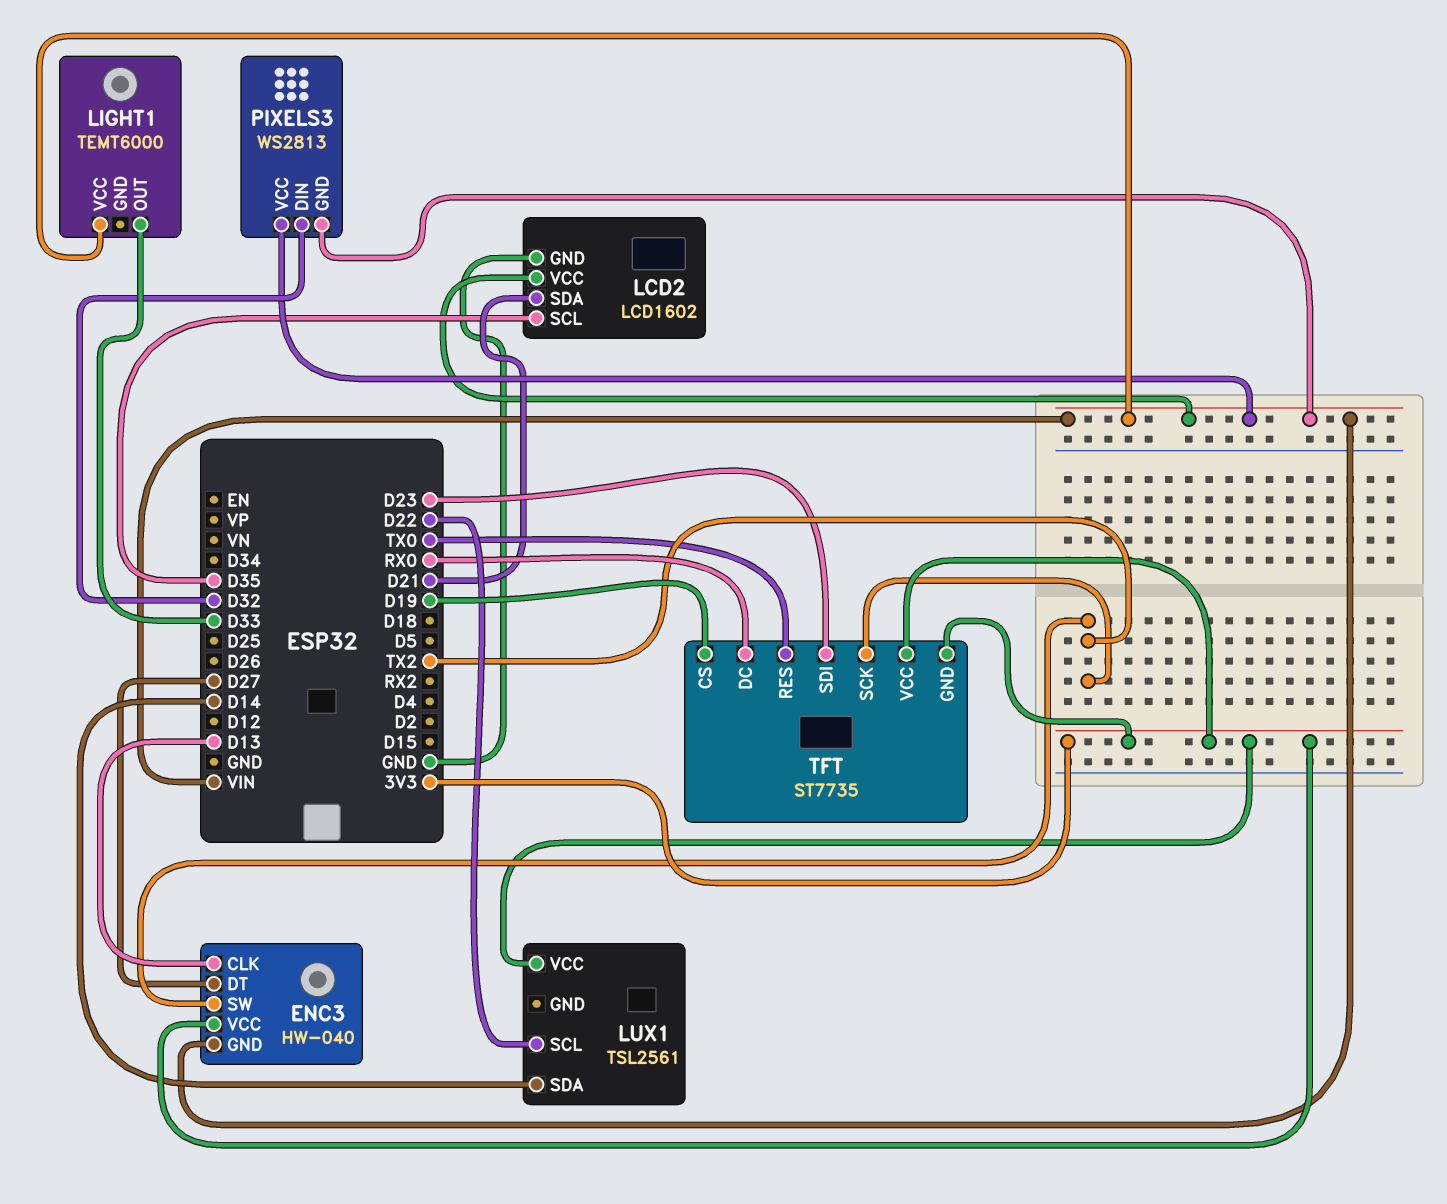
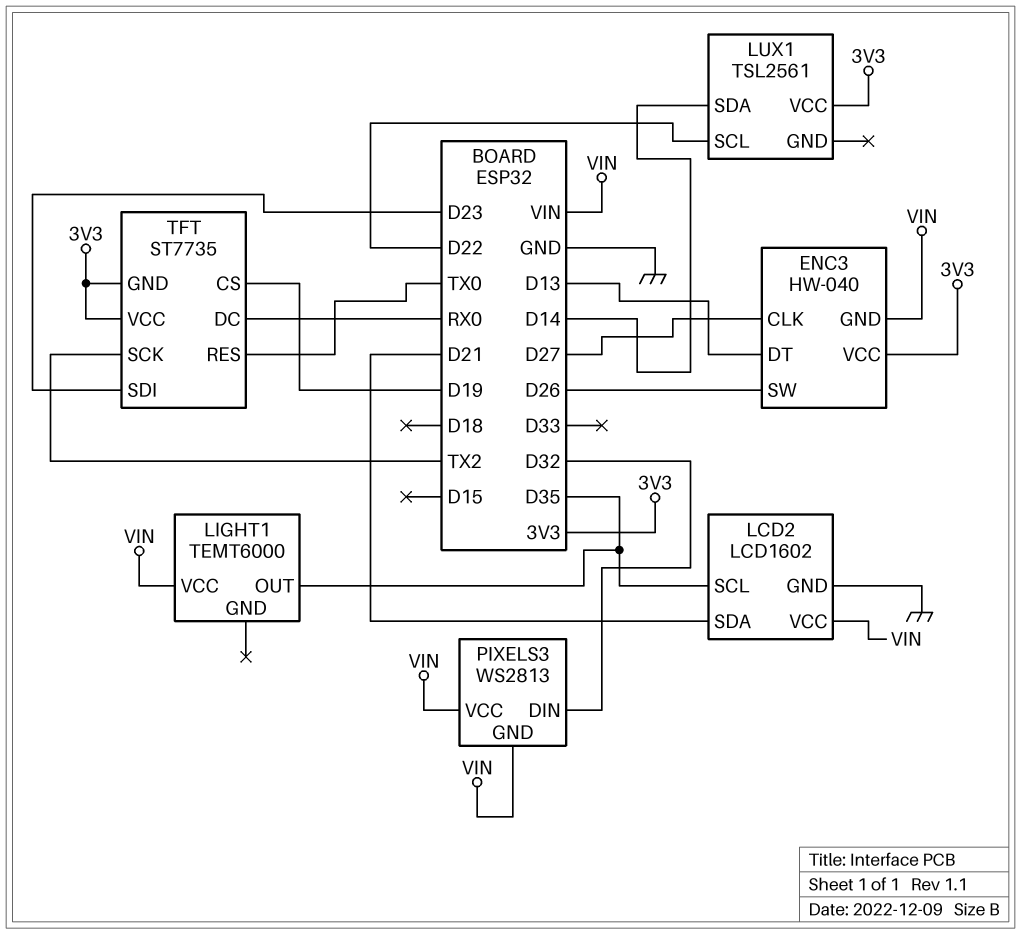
ENC3 pin CLK: D13 -> D27
ENC3 pin DT: D27 -> D13
ENC3 pin SW: TX2 -> D26
LIGHT1 pin OUT: D33 -> D35

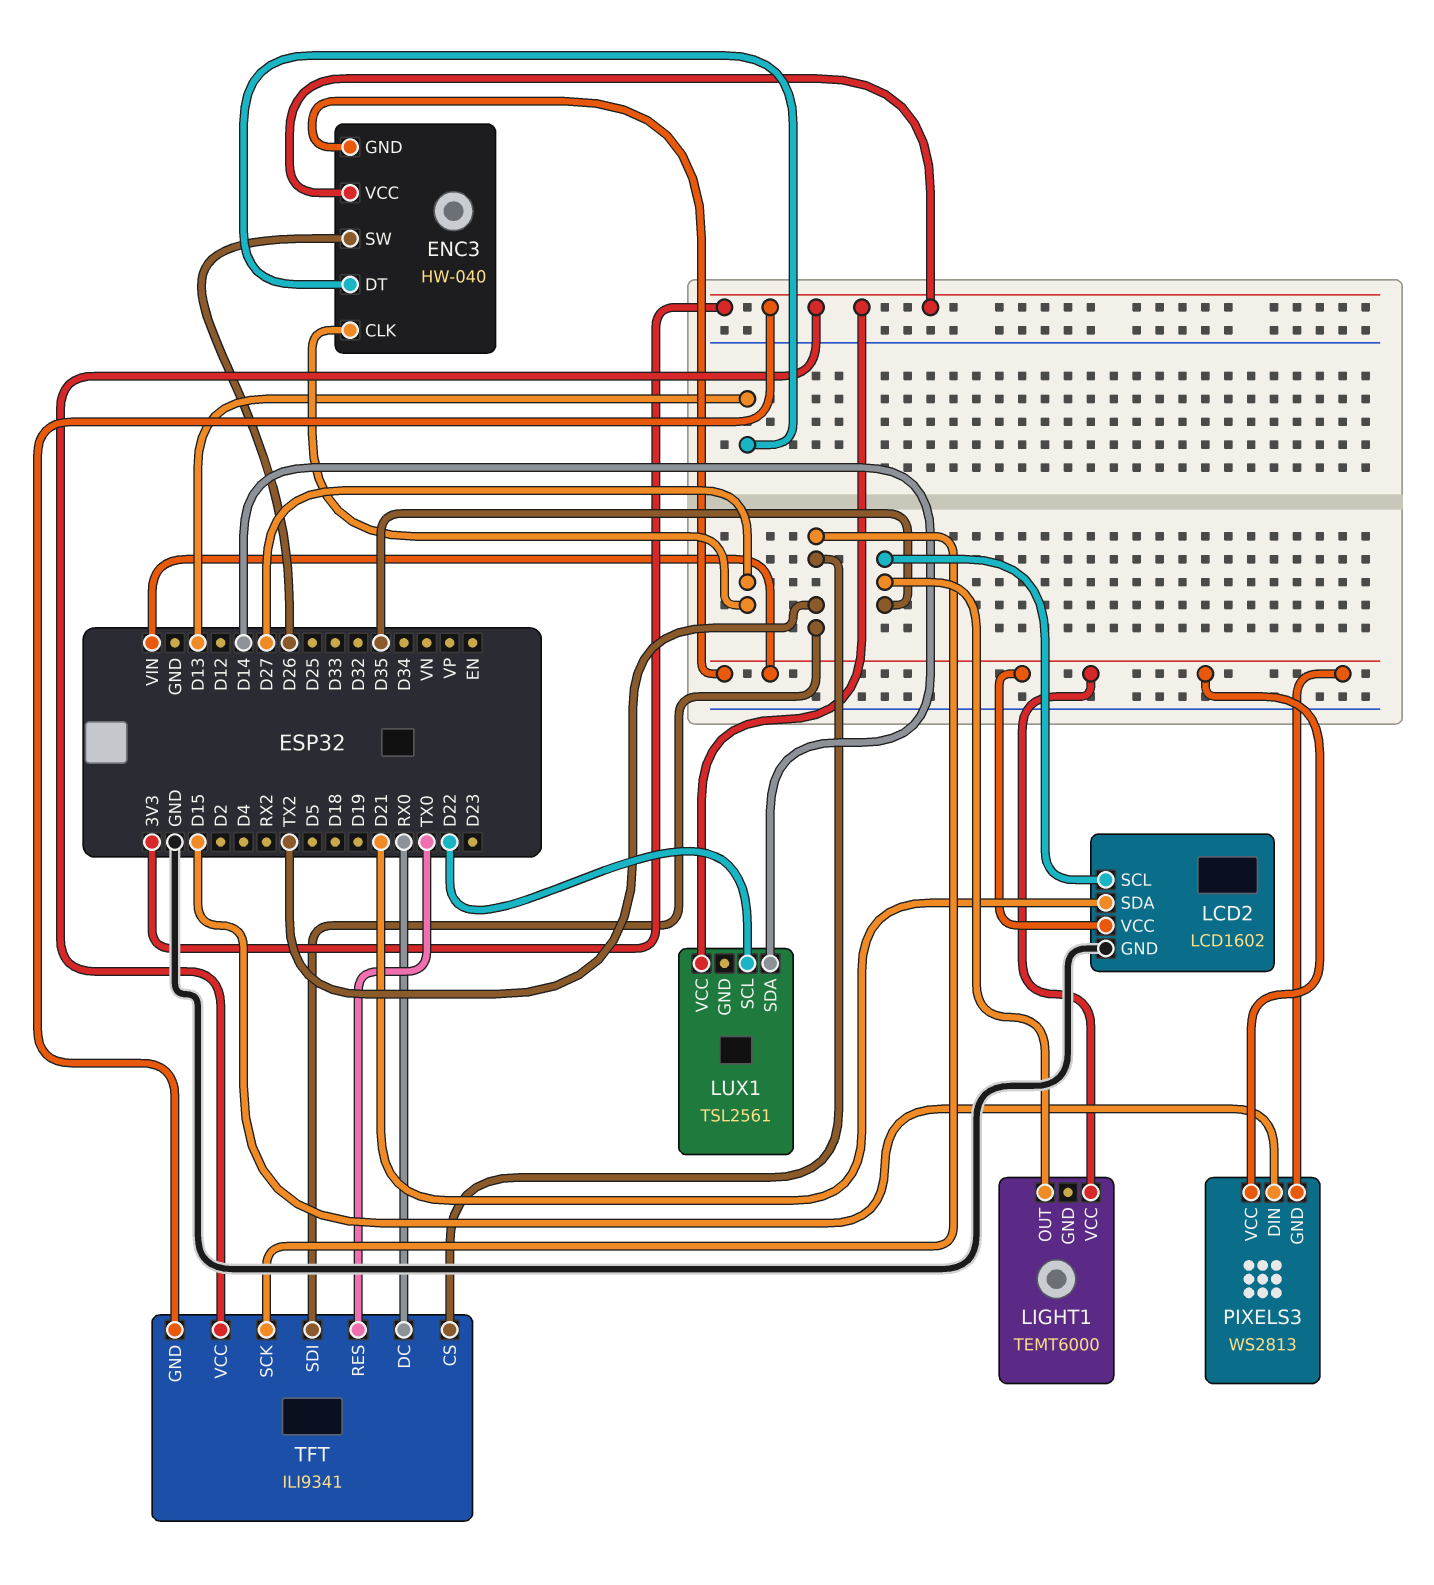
PIXELS3 pin DIN: D32 -> D15
TFT: ST7735 -> ILI9341
TFT pin CS: D19 -> TX2
TFT pin SDI: D23 -> TX2

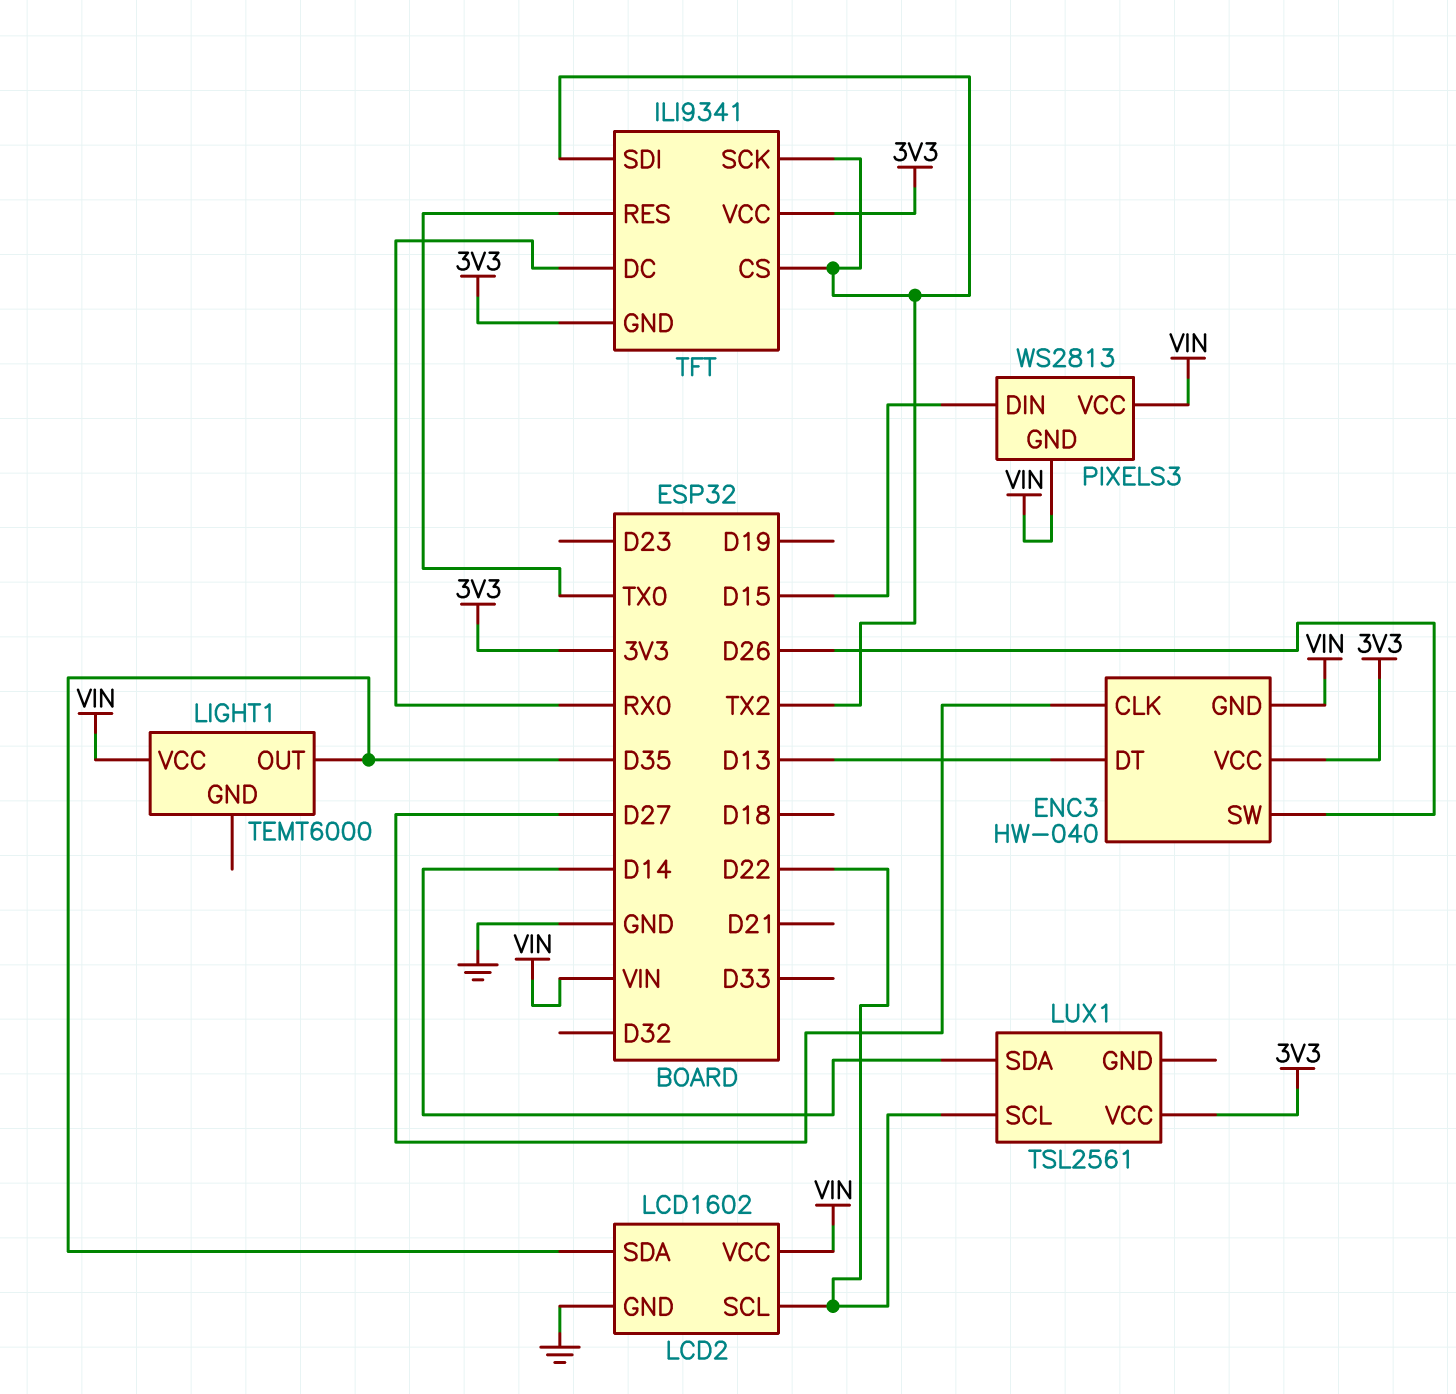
LCD2 pin SCL: D35 -> D22
LCD2 pin SDA: D21 -> D35

